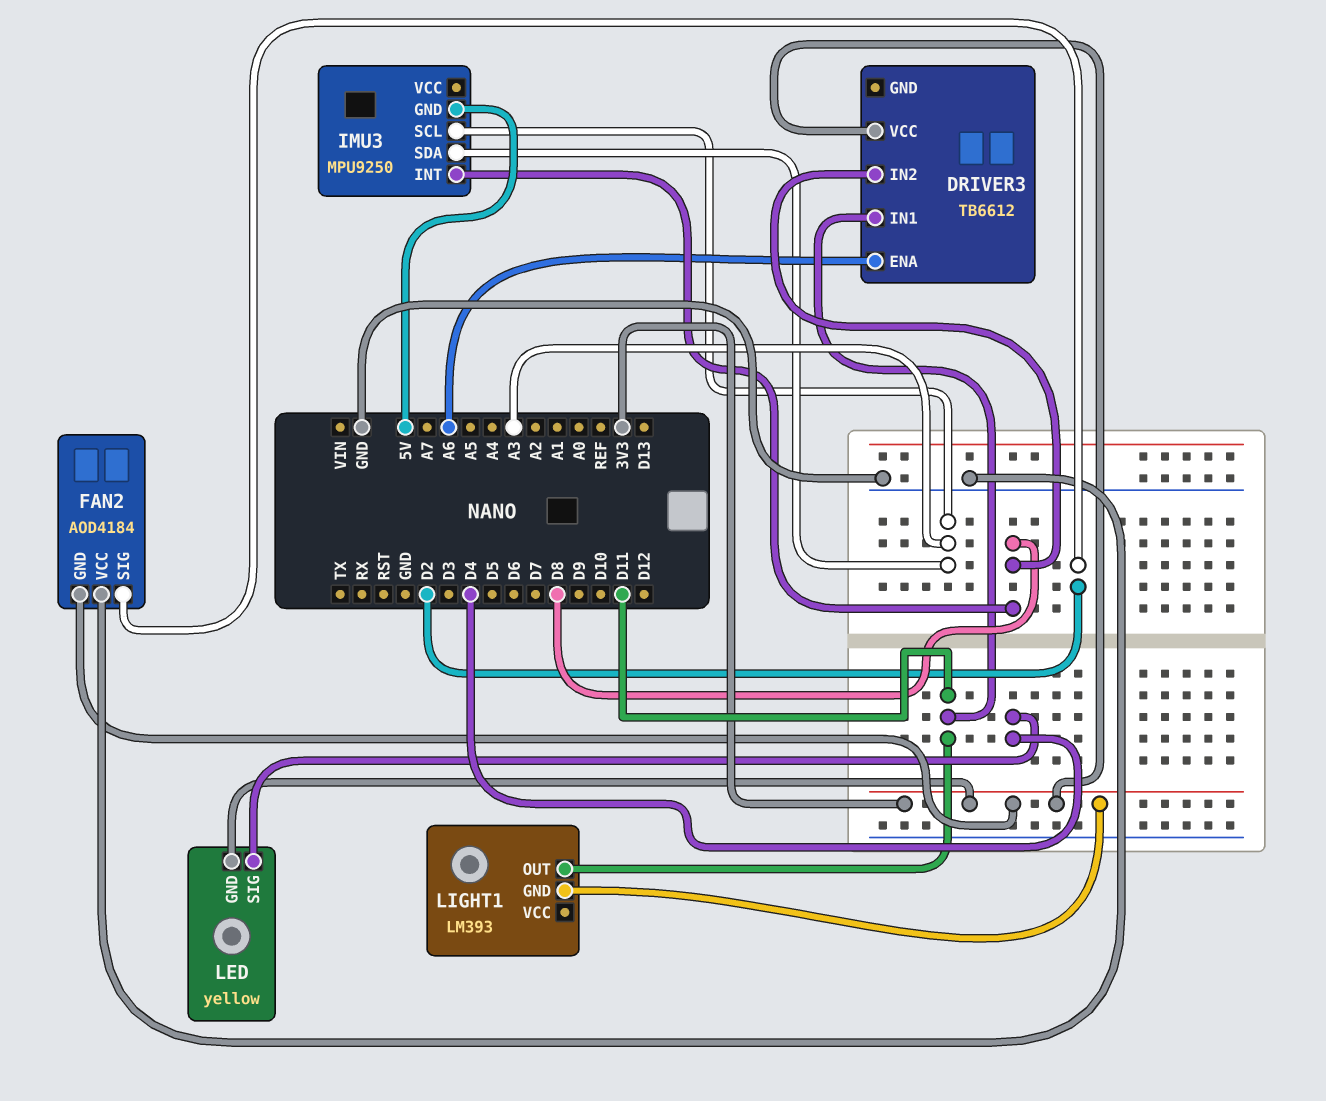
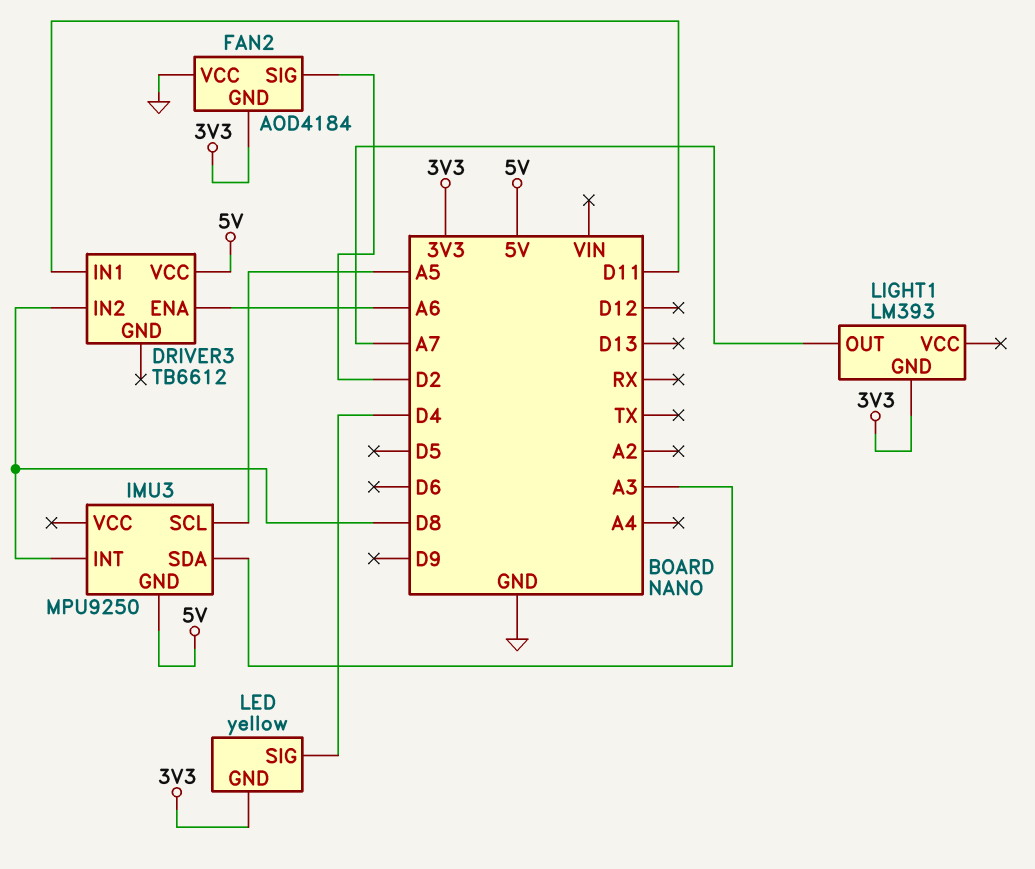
DRIVER3 pin VCC: 3V3 -> 5V
IMU3 pin SCL: A3 -> A5
LIGHT1 pin OUT: D11 -> A7

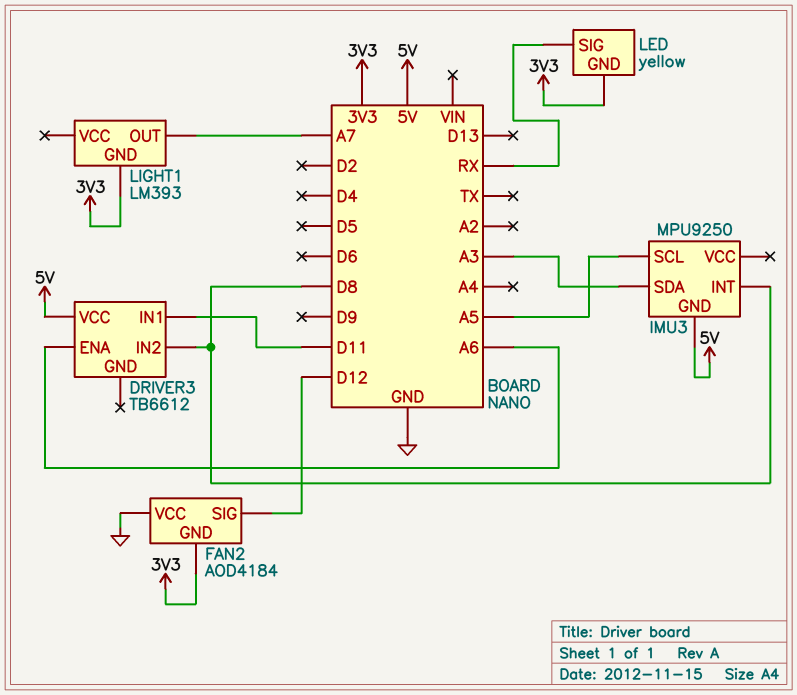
FAN2 pin SIG: D2 -> D12
LED pin SIG: D4 -> RX

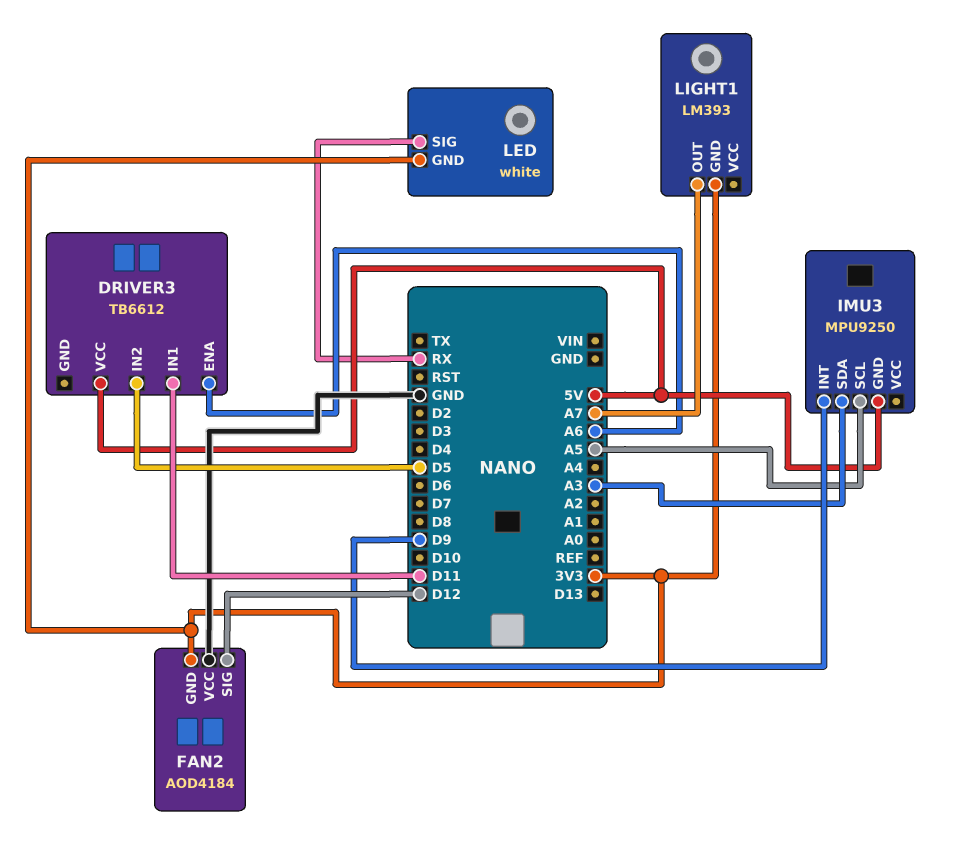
DRIVER3 pin IN2: D8 -> D5
IMU3 pin INT: D8 -> D9
LED: yellow -> white

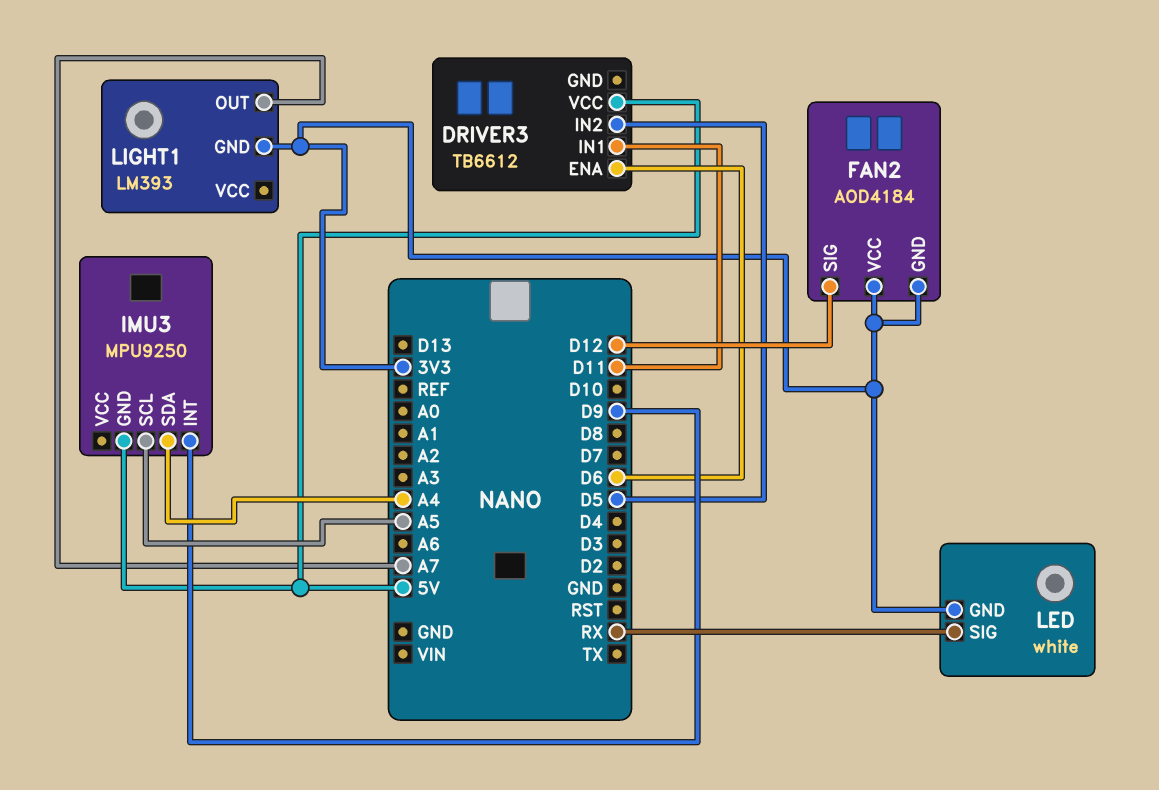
DRIVER3 pin ENA: A6 -> D6
FAN2 pin VCC: GND -> 3V3
IMU3 pin SDA: A3 -> A4

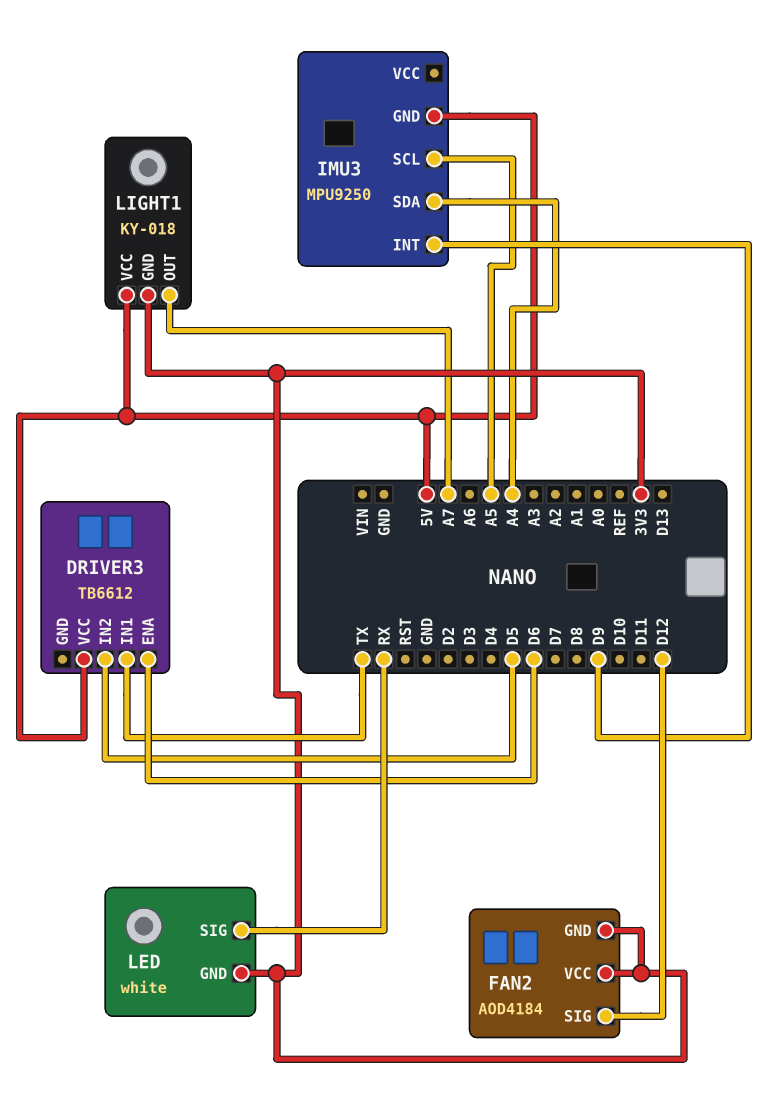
DRIVER3 pin IN1: D11 -> TX
LIGHT1: LM393 -> KY-018
LIGHT1 pin VCC: none -> 5V

